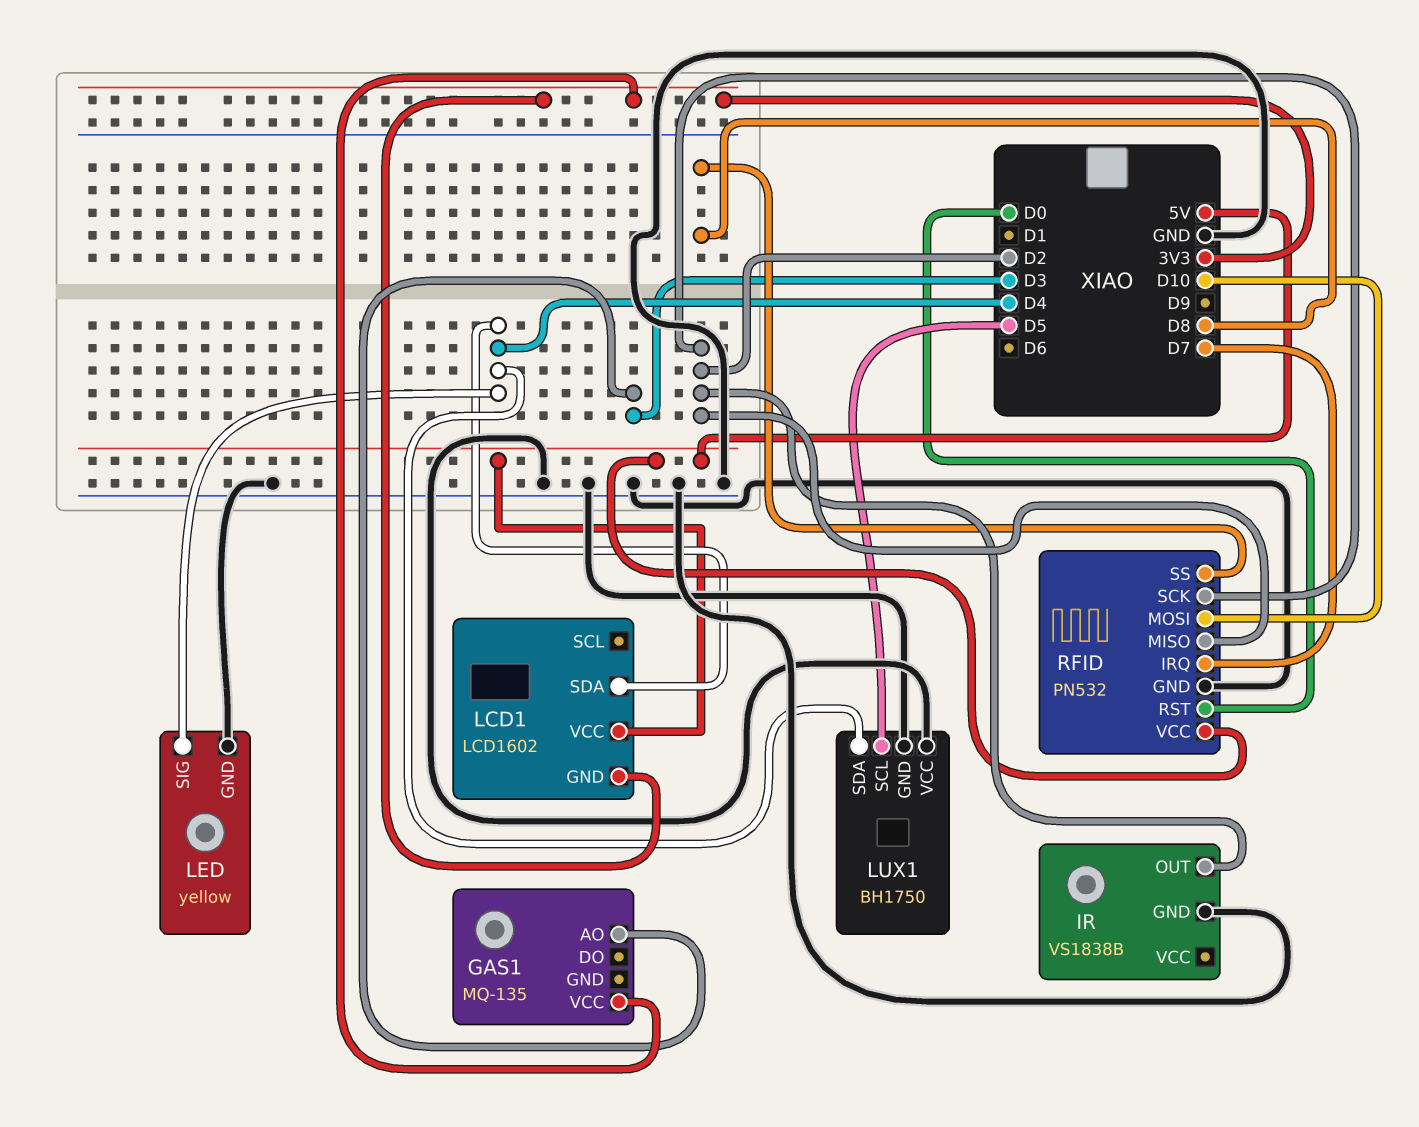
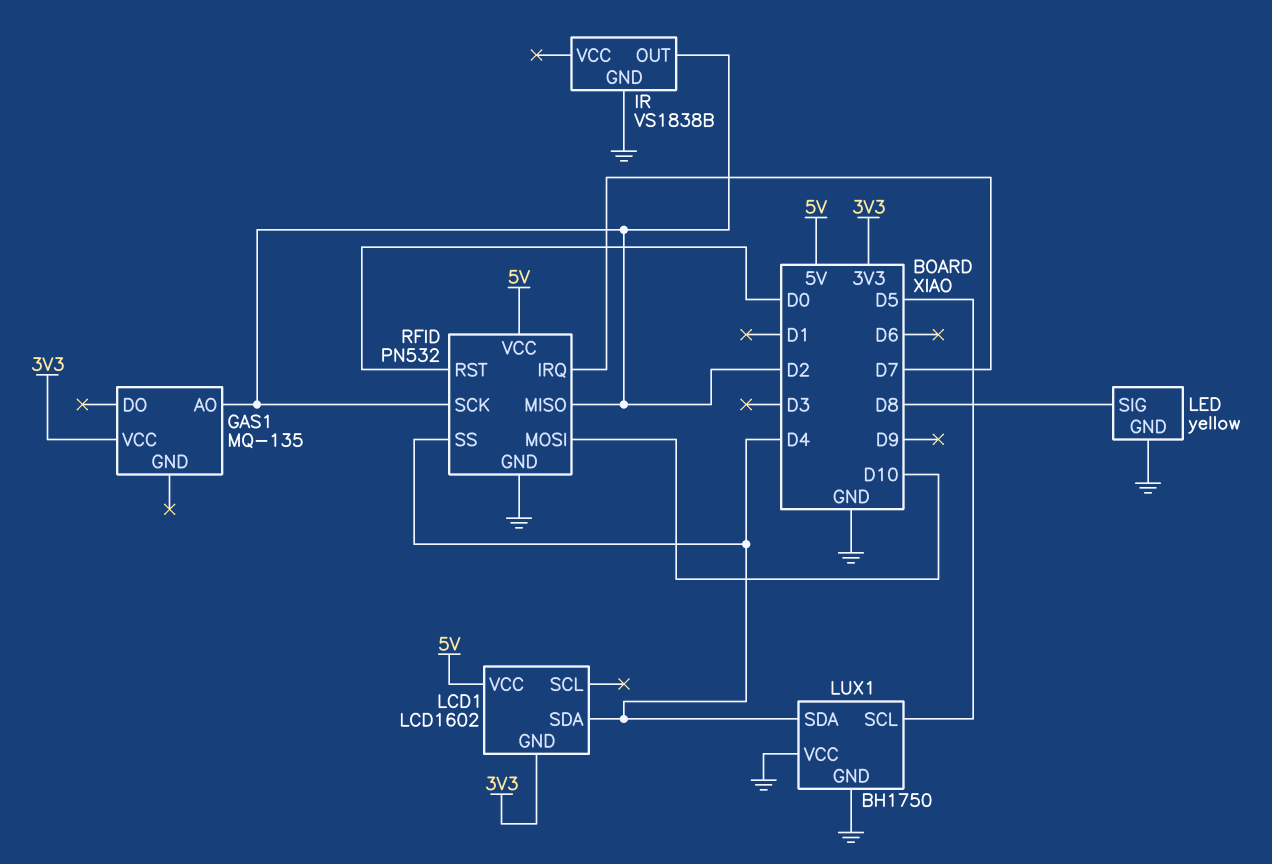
GAS1 pin AO: D3 -> D2
LED pin SIG: D4 -> D8
RFID pin SS: D8 -> D4

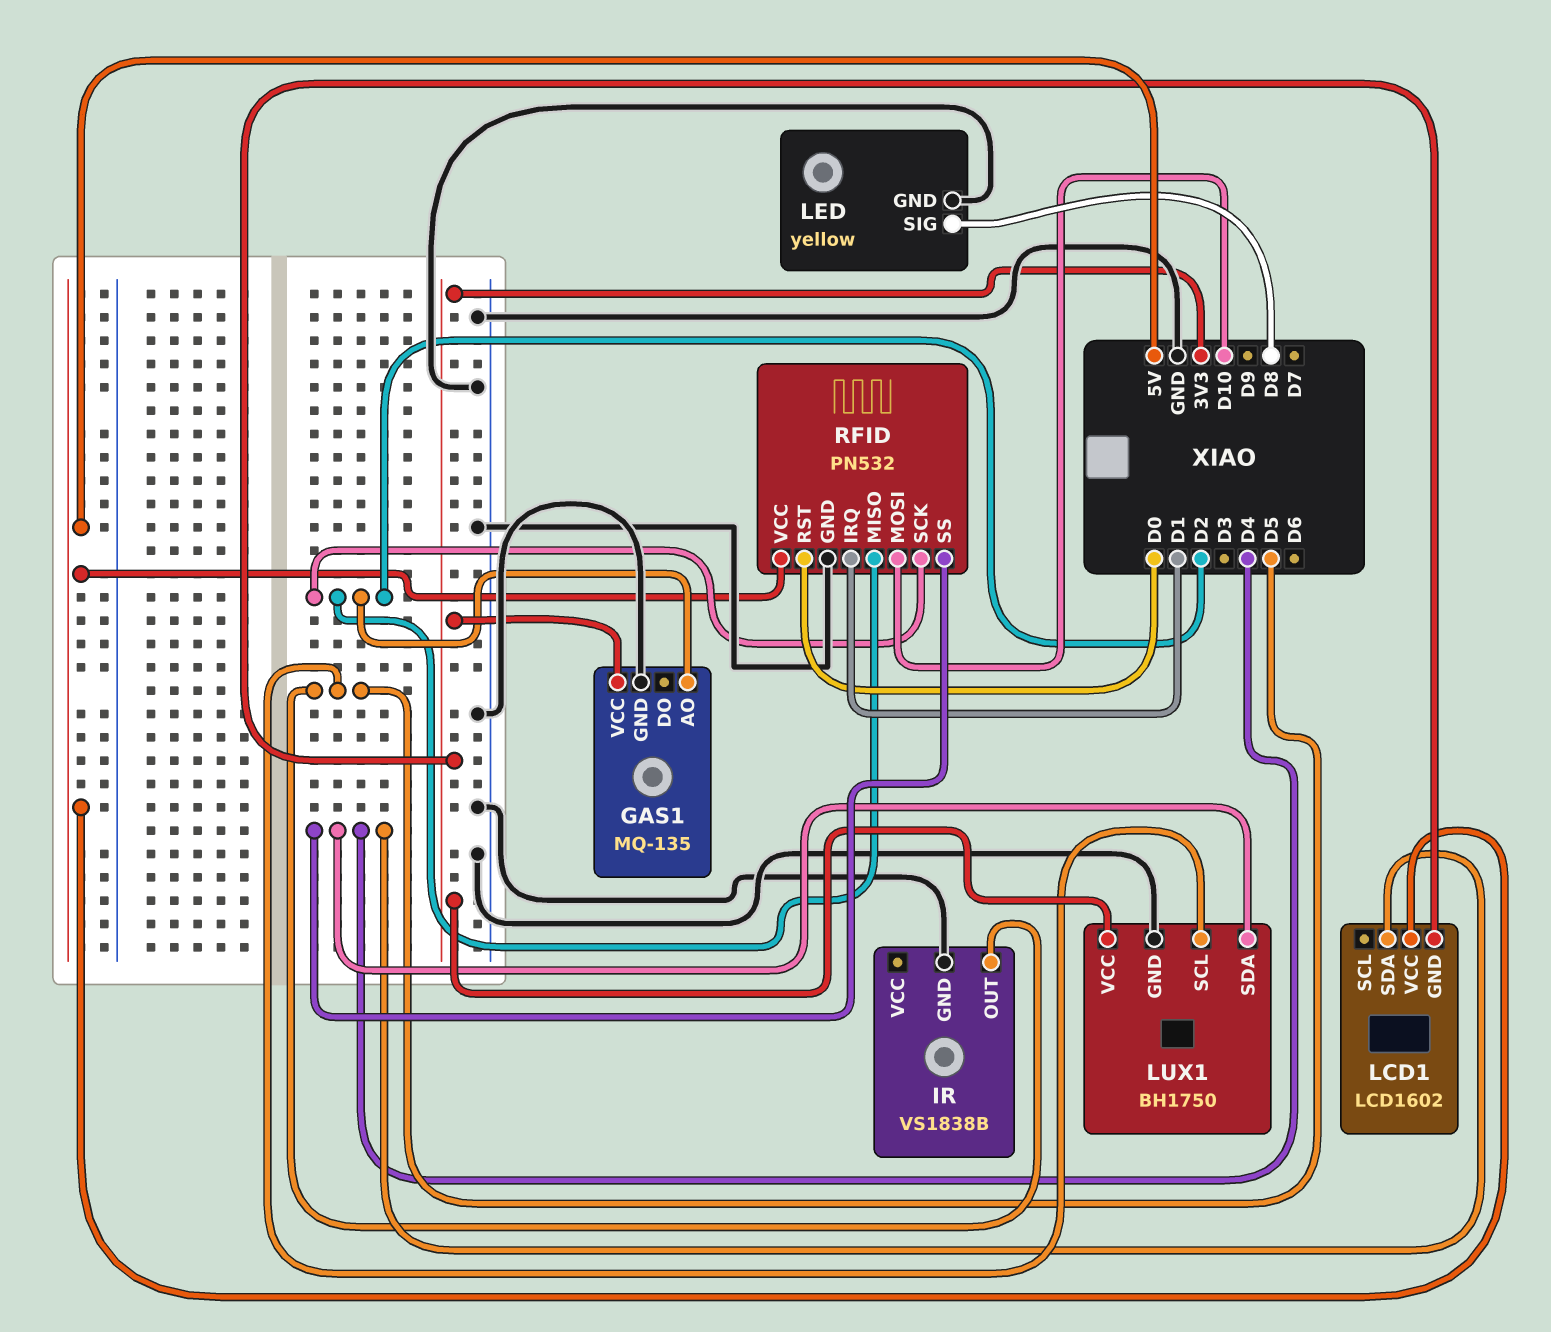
GAS1 pin GND: none -> GND
IR pin OUT: D2 -> D5
LUX1 pin VCC: GND -> 3V3
RFID pin IRQ: D7 -> D1

